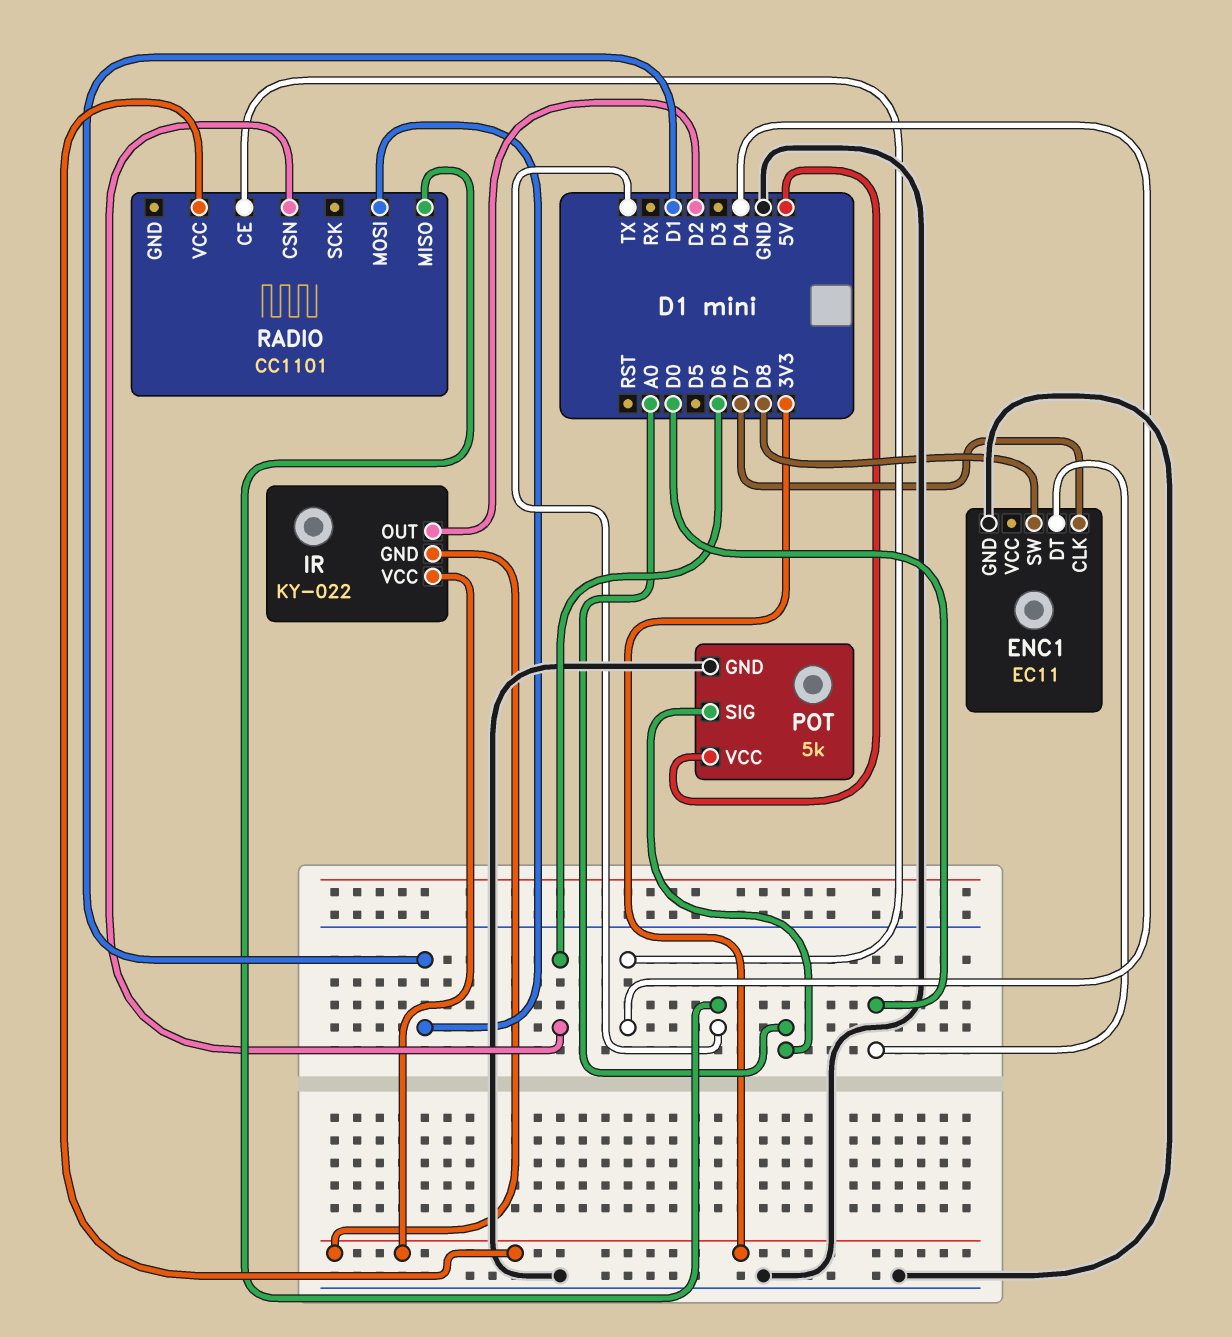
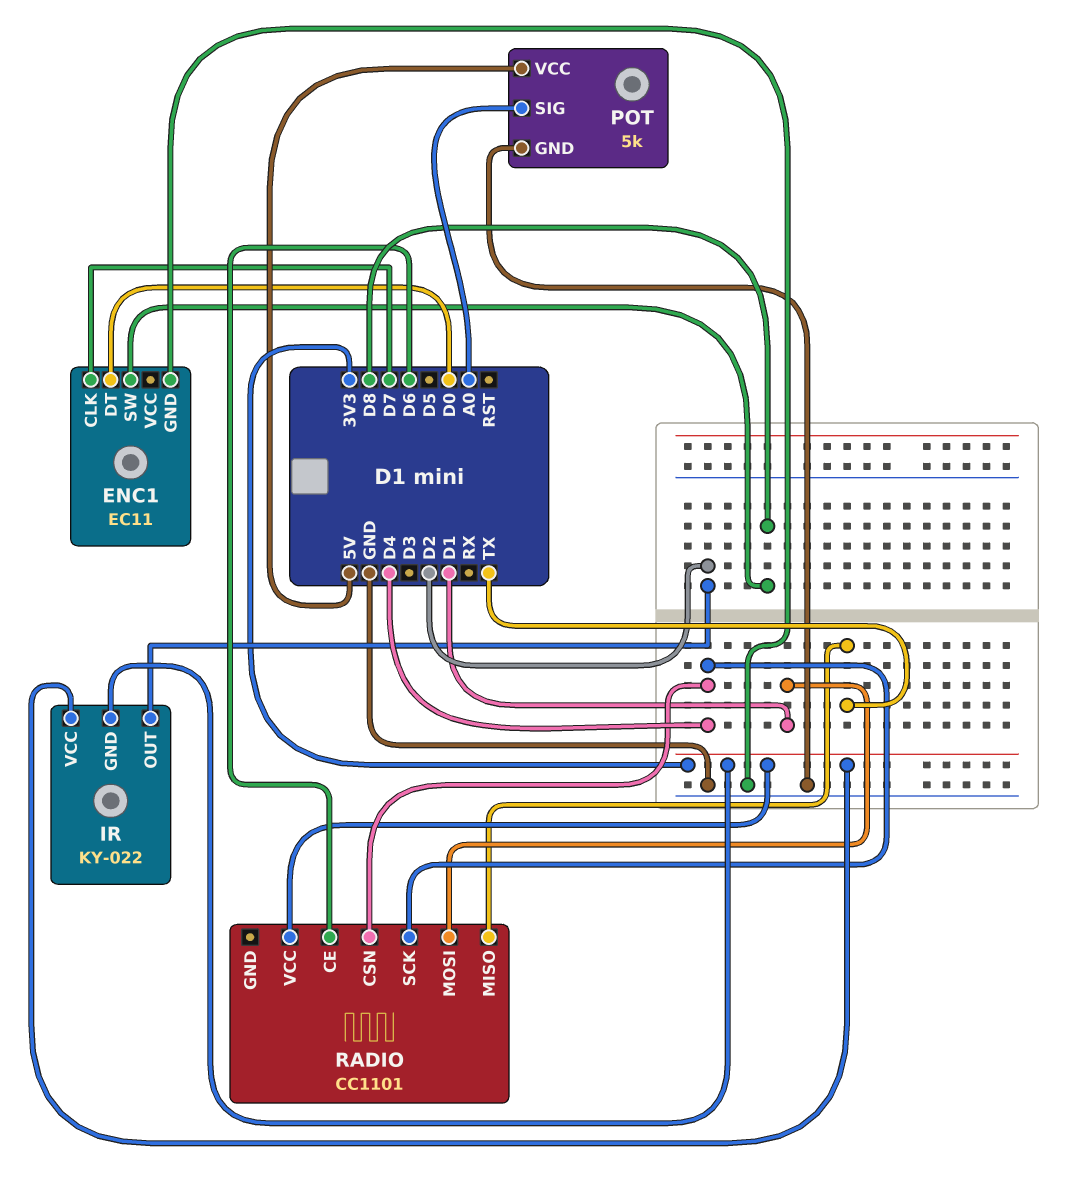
RADIO pin CE: D4 -> D6
RADIO pin CSN: D6 -> D4
RADIO pin SCK: none -> D4

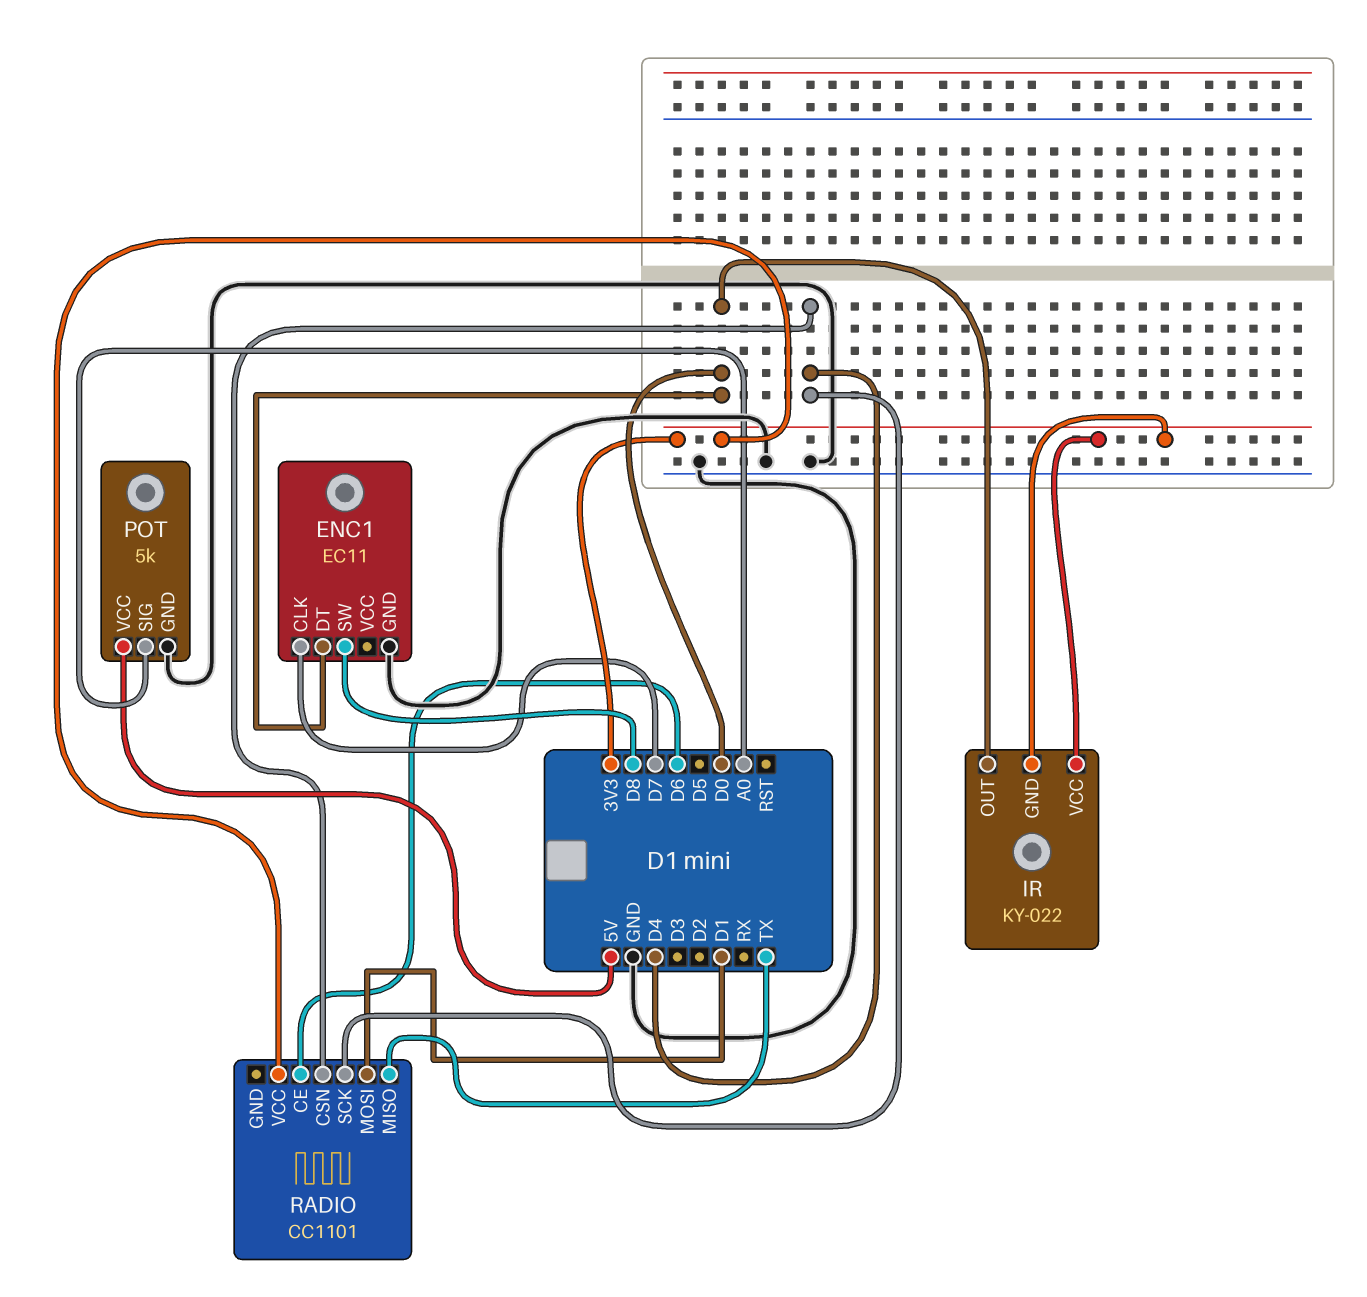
IR pin OUT: D2 -> D0

